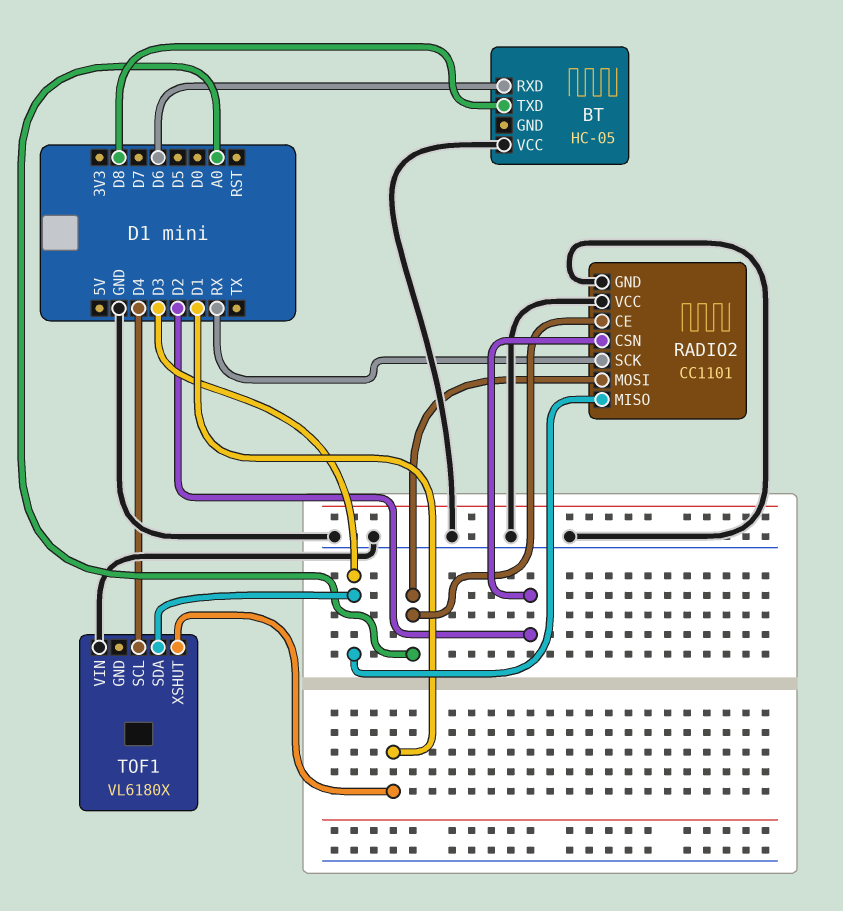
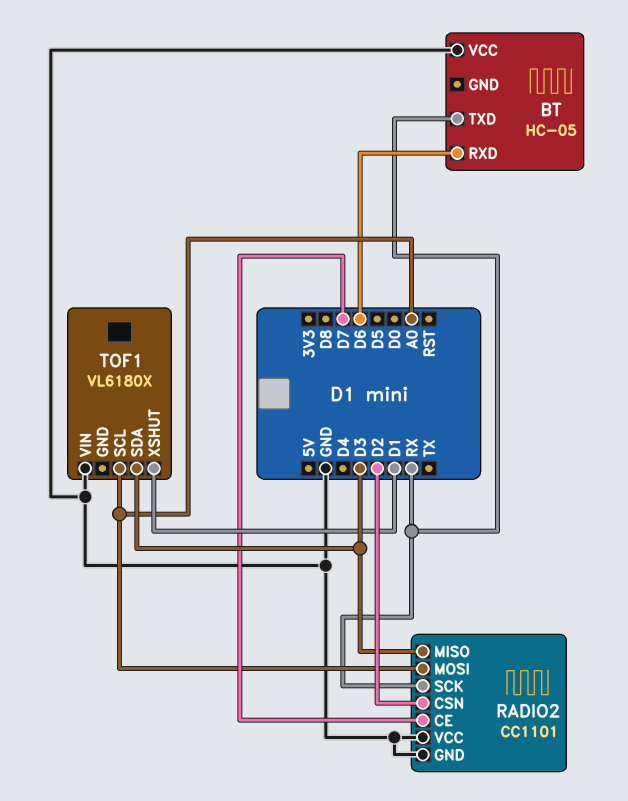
BT pin TXD: D8 -> RX
RADIO2 pin CE: A0 -> D7
TOF1 pin SCL: D4 -> A0

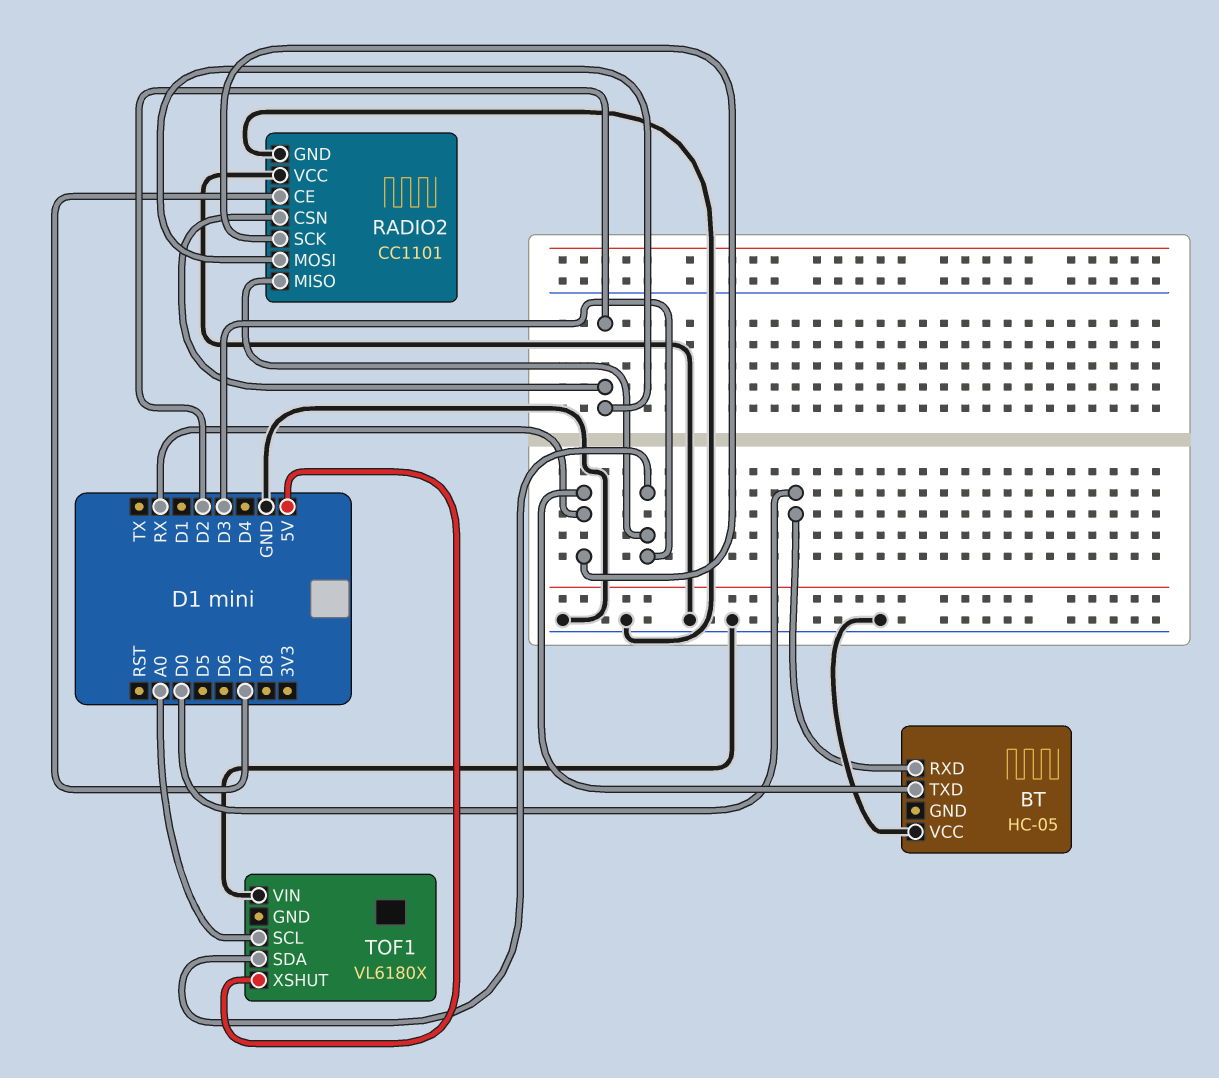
BT pin RXD: D6 -> D0
RADIO2 pin MOSI: A0 -> D2
TOF1 pin XSHUT: D1 -> 5V

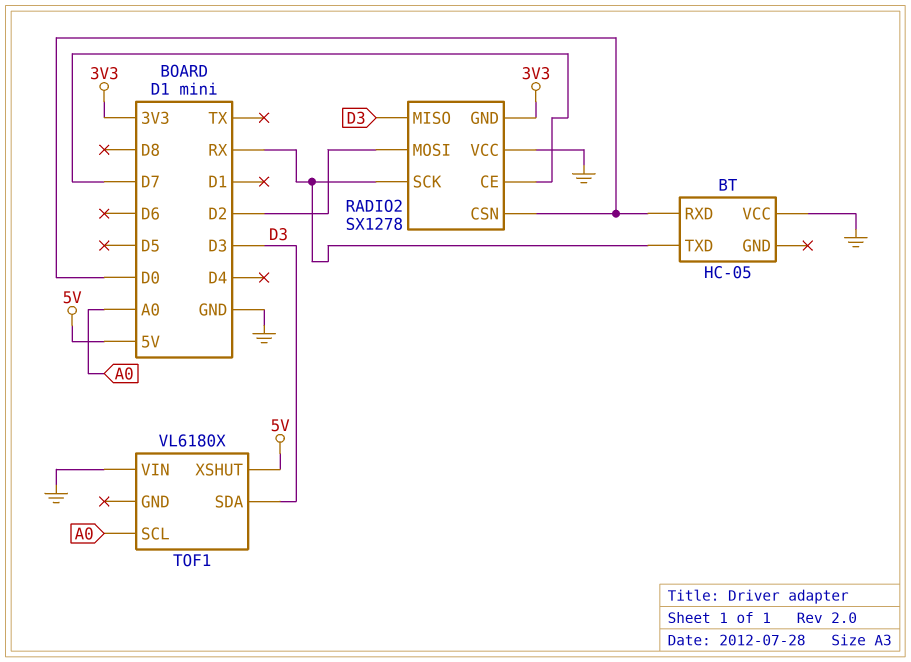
RADIO2: CC1101 -> SX1278
RADIO2 pin CSN: D2 -> D0
RADIO2 pin GND: GND -> 3V3

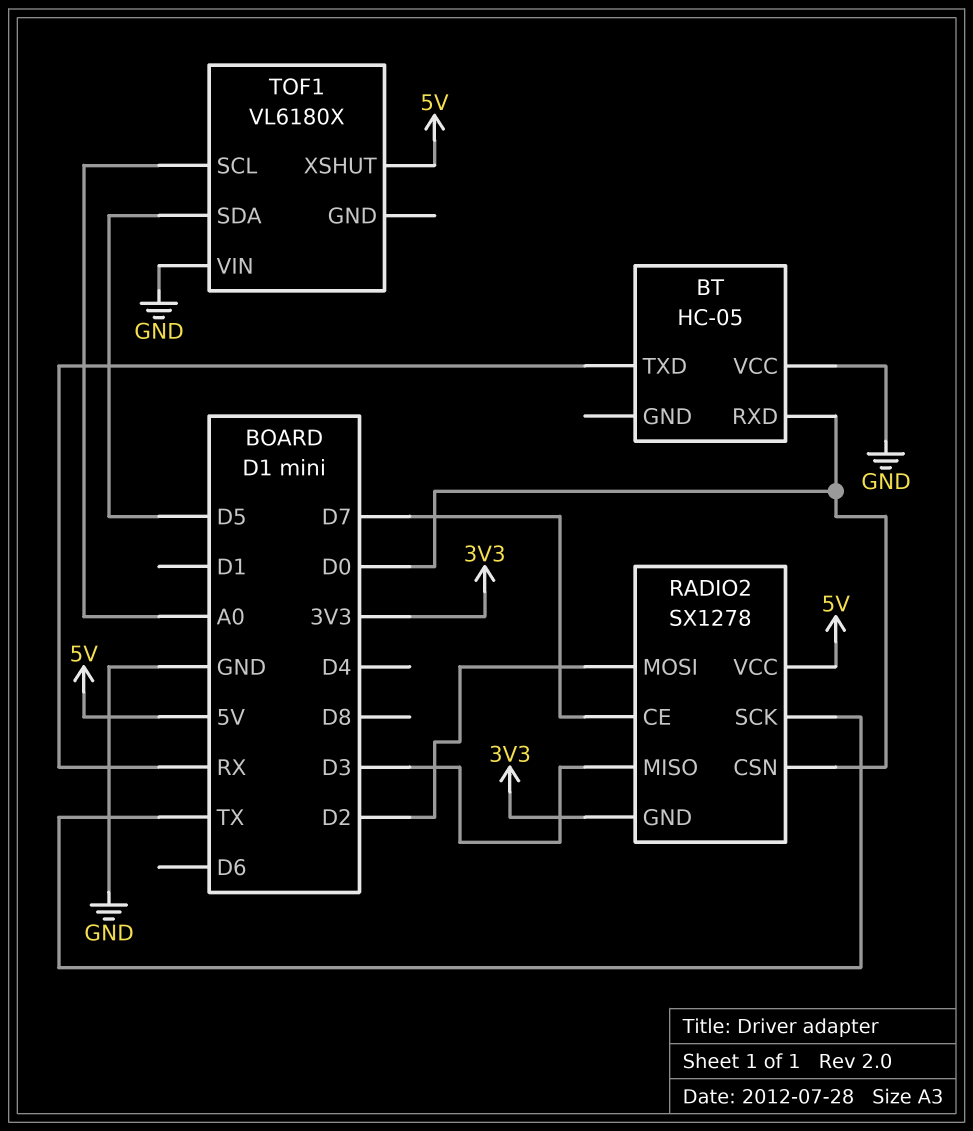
RADIO2 pin SCK: RX -> TX
RADIO2 pin VCC: GND -> 5V
TOF1 pin SDA: D3 -> D5

